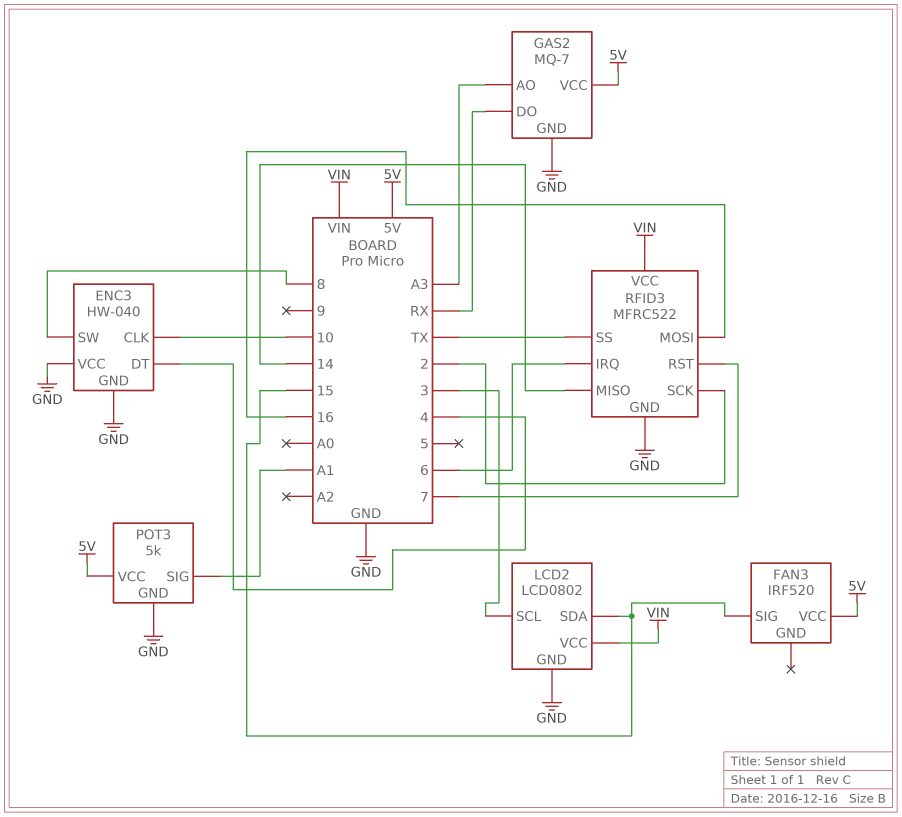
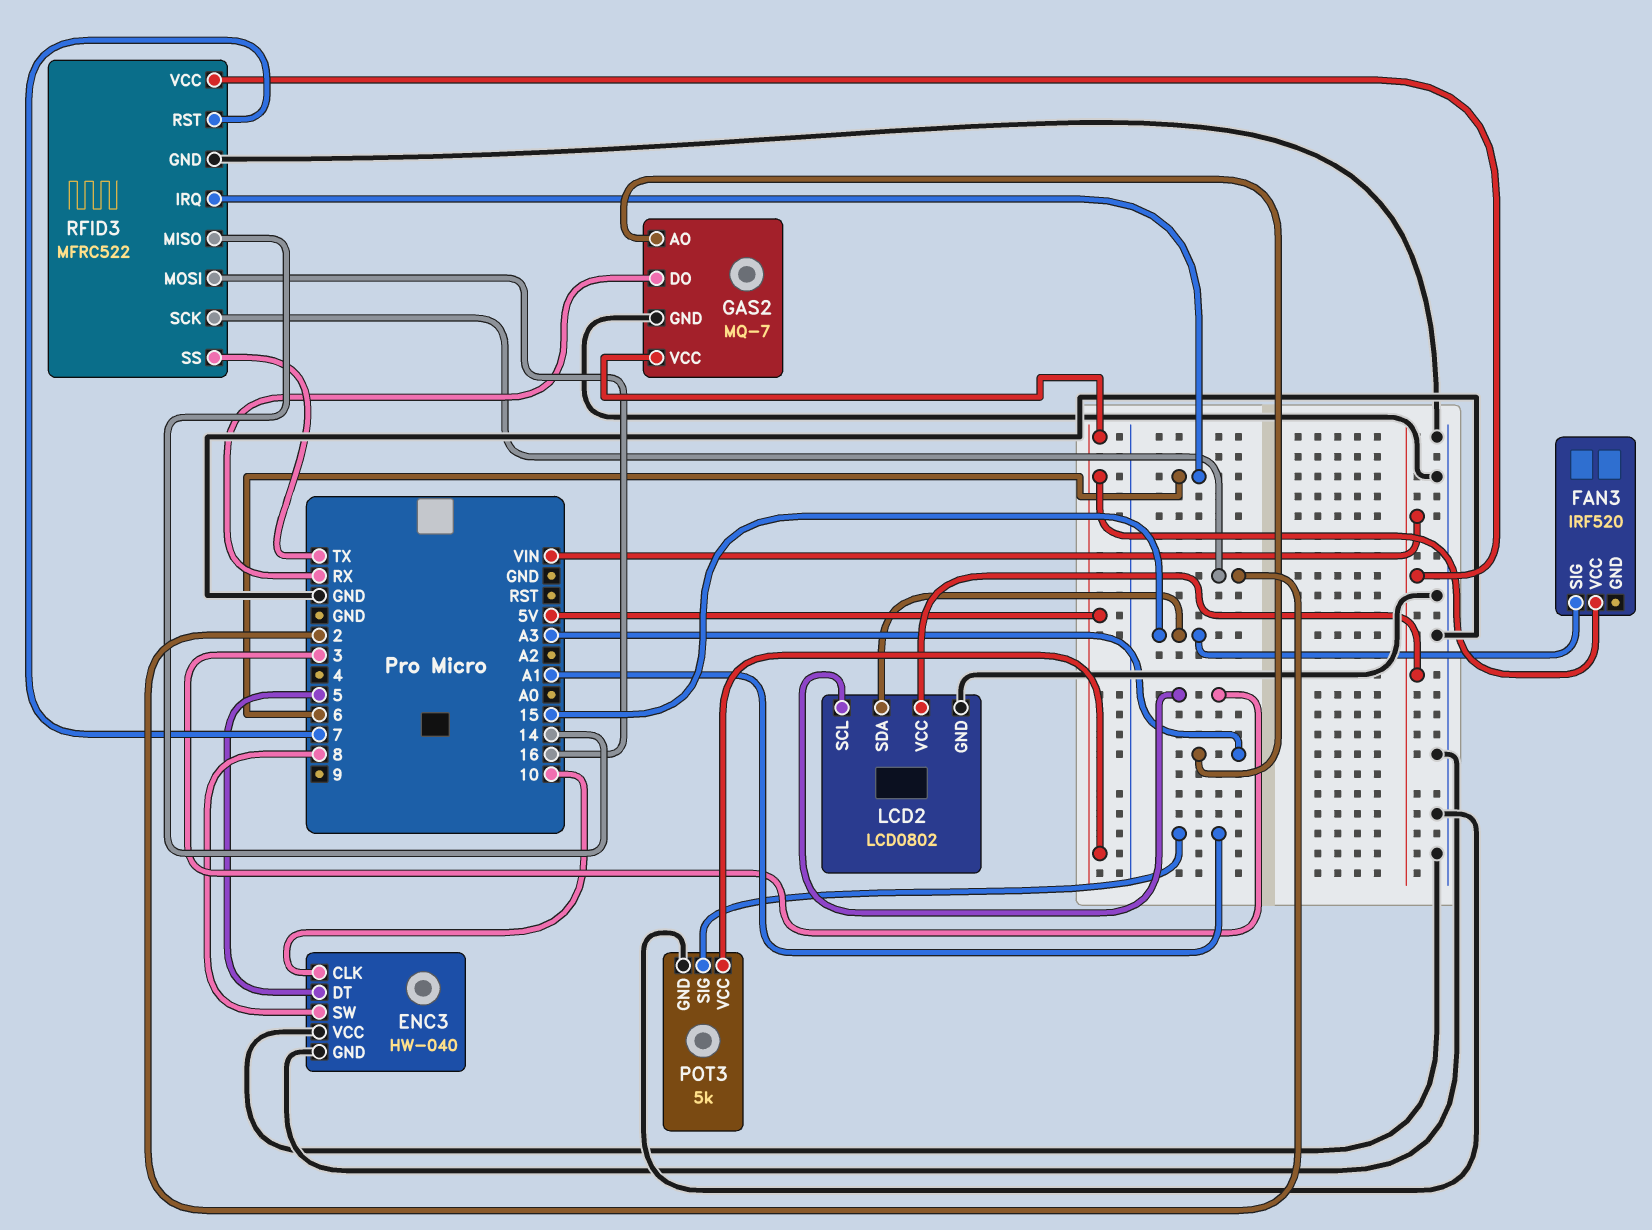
ENC3 pin DT: 4 -> 5

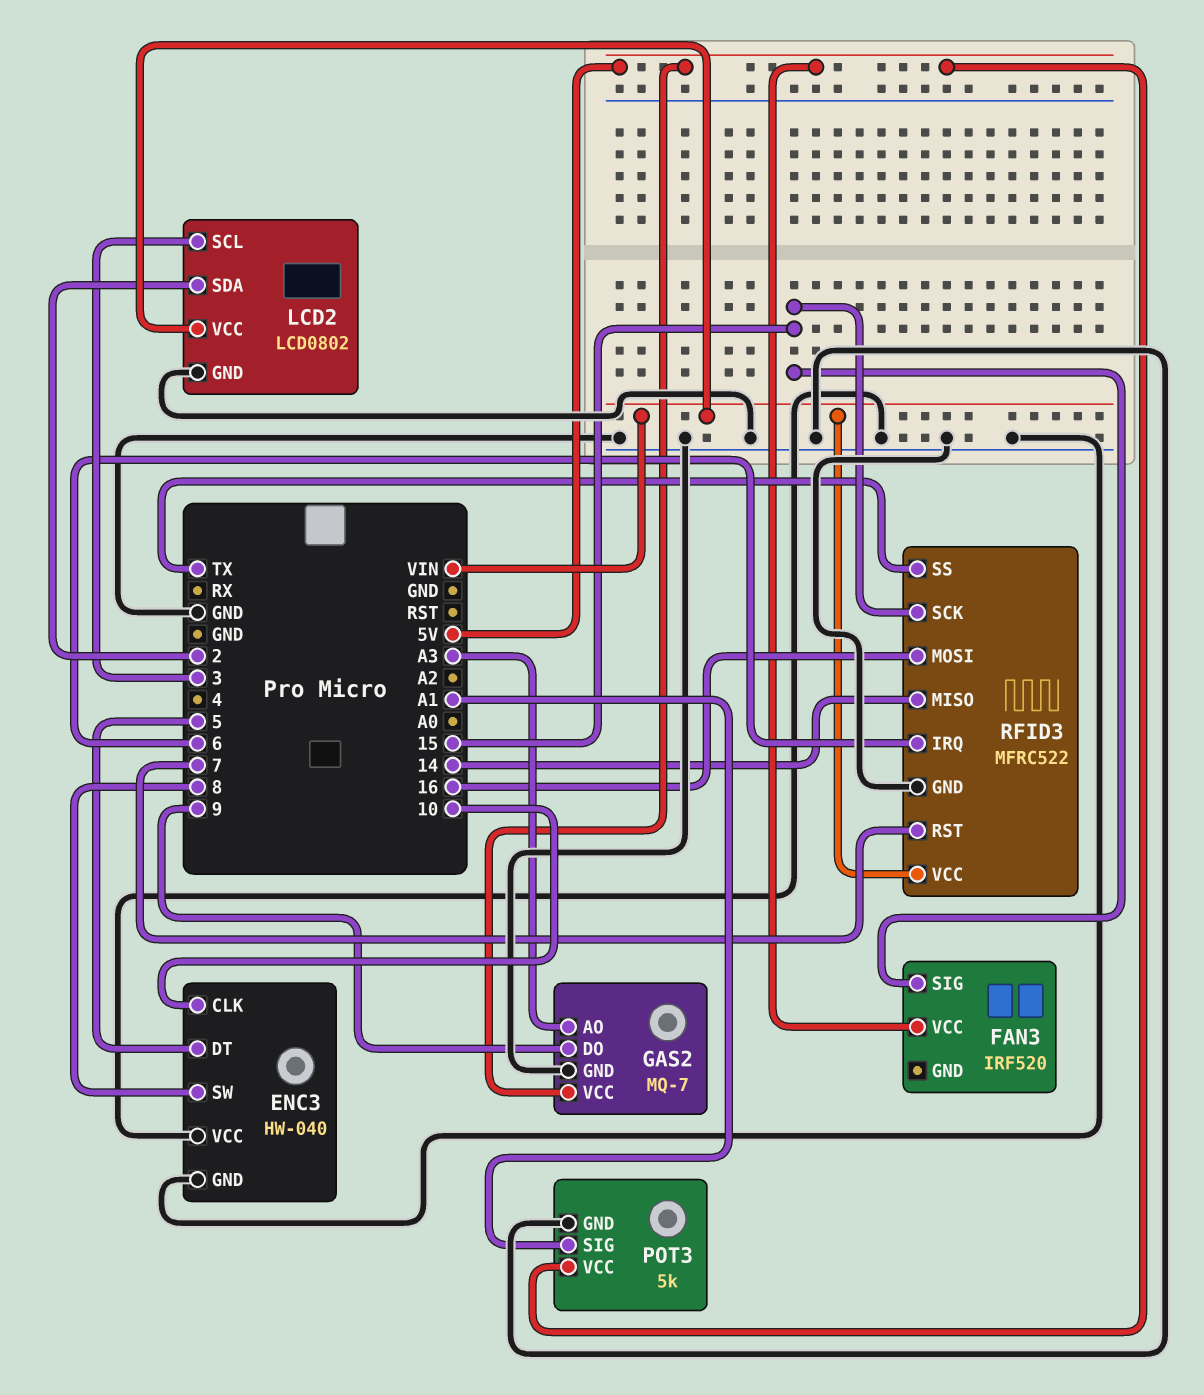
GAS2 pin DO: RX -> 9
LCD2 pin SDA: 15 -> 2
RFID3 pin SCK: 2 -> 15

